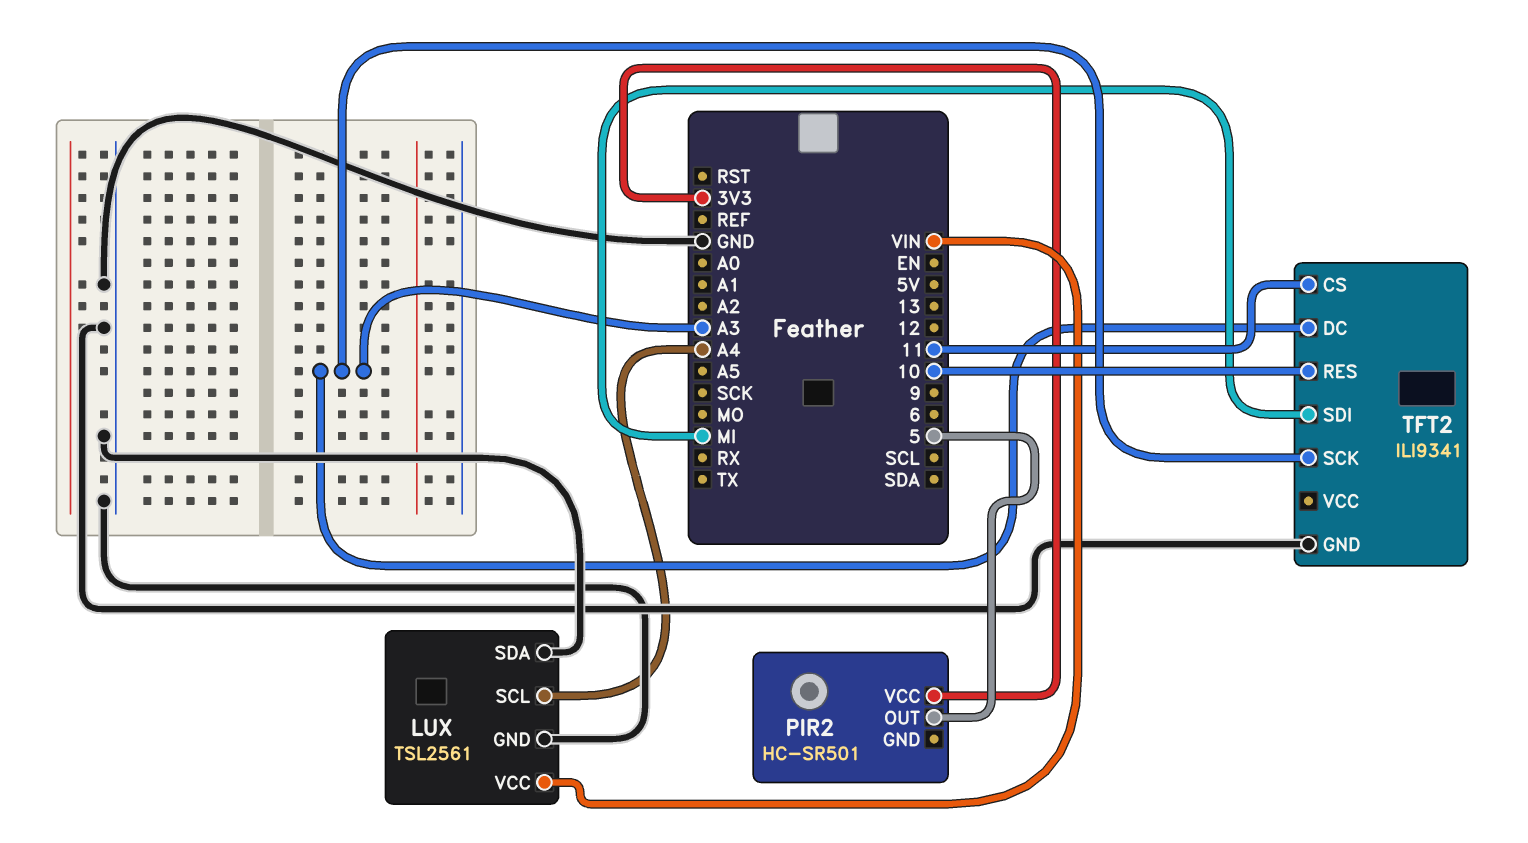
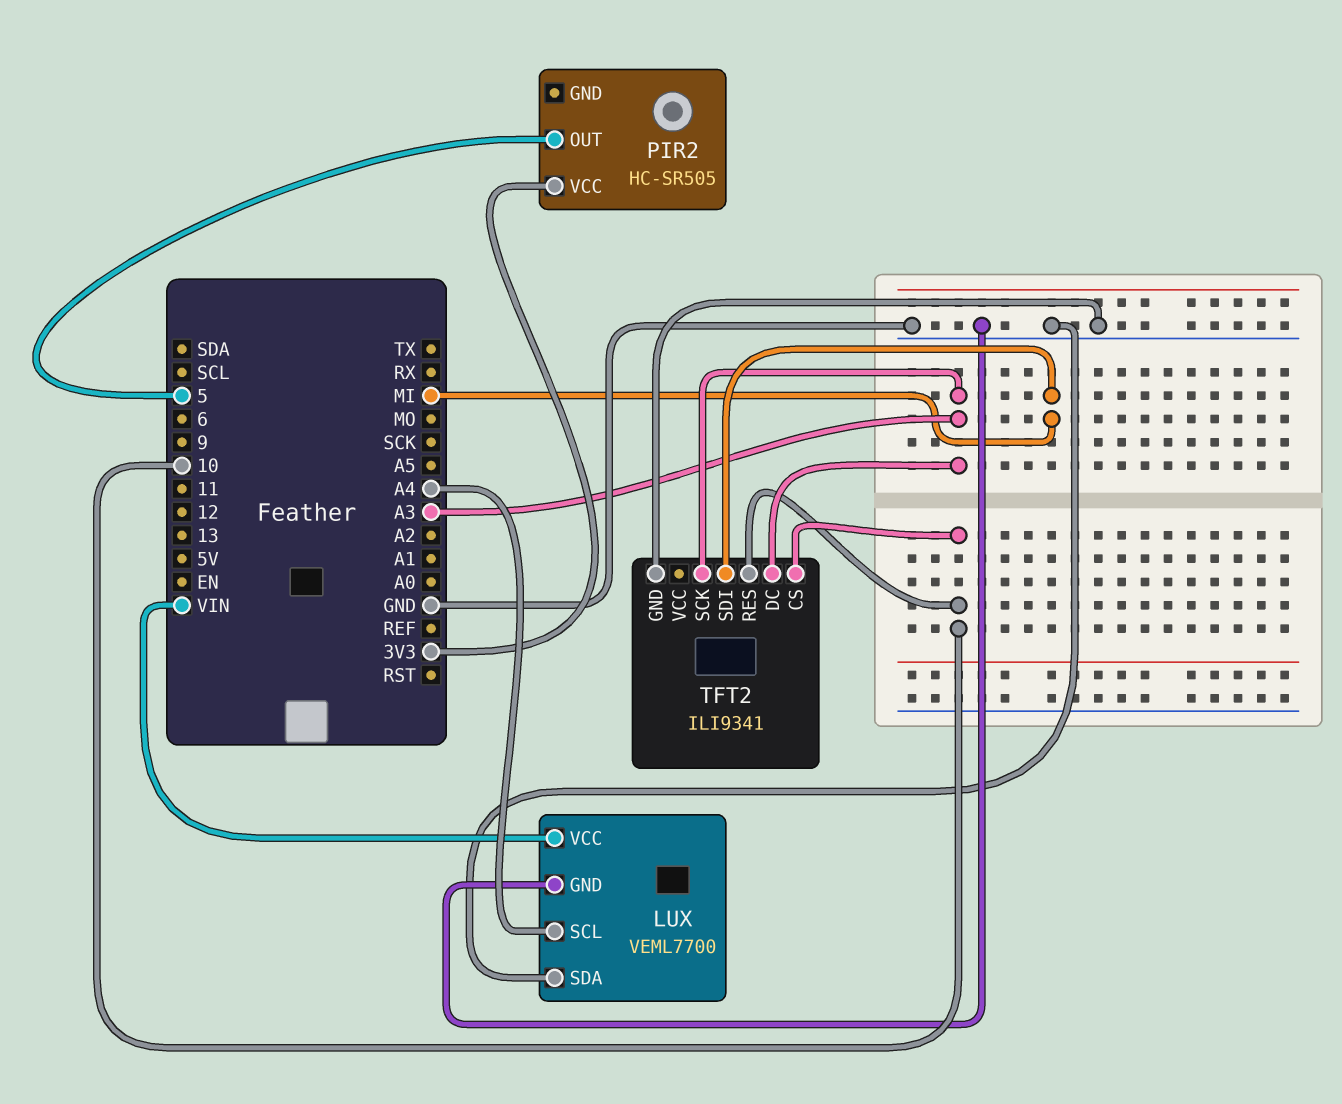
LUX: TSL2561 -> VEML7700
PIR2: HC-SR501 -> HC-SR505
TFT2 pin CS: 11 -> 10

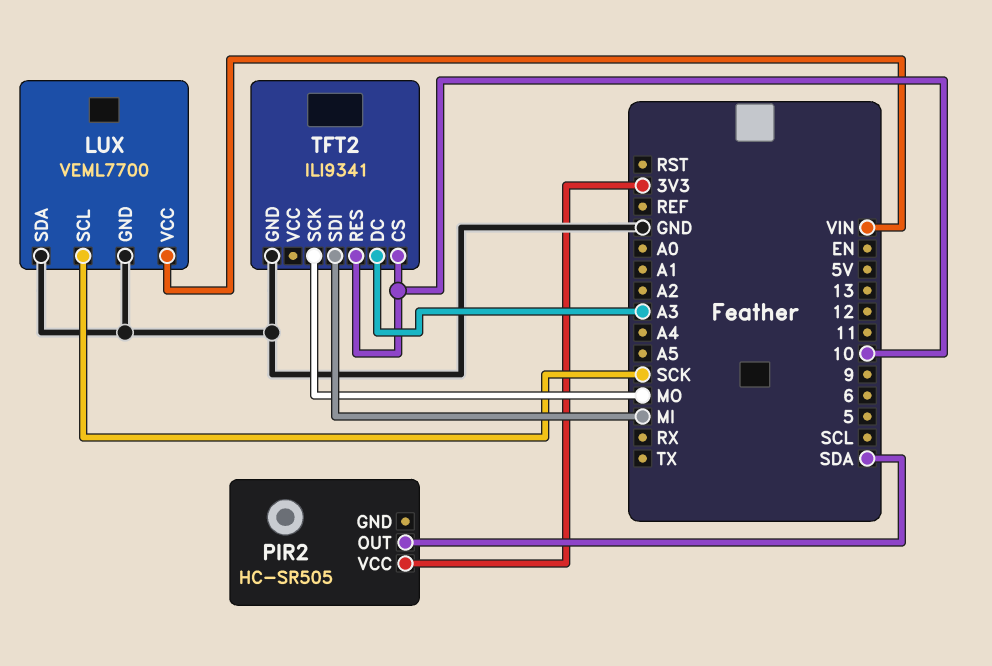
LUX pin SCL: A4 -> SCK
PIR2 pin OUT: 5 -> SDA
TFT2 pin SCK: A3 -> MO

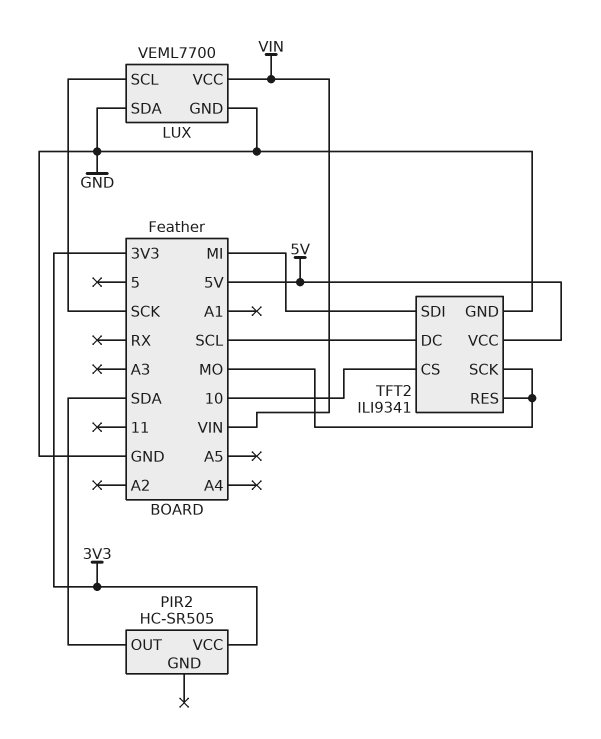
TFT2 pin DC: A3 -> SCL
TFT2 pin RES: 10 -> MO
TFT2 pin VCC: none -> 5V

